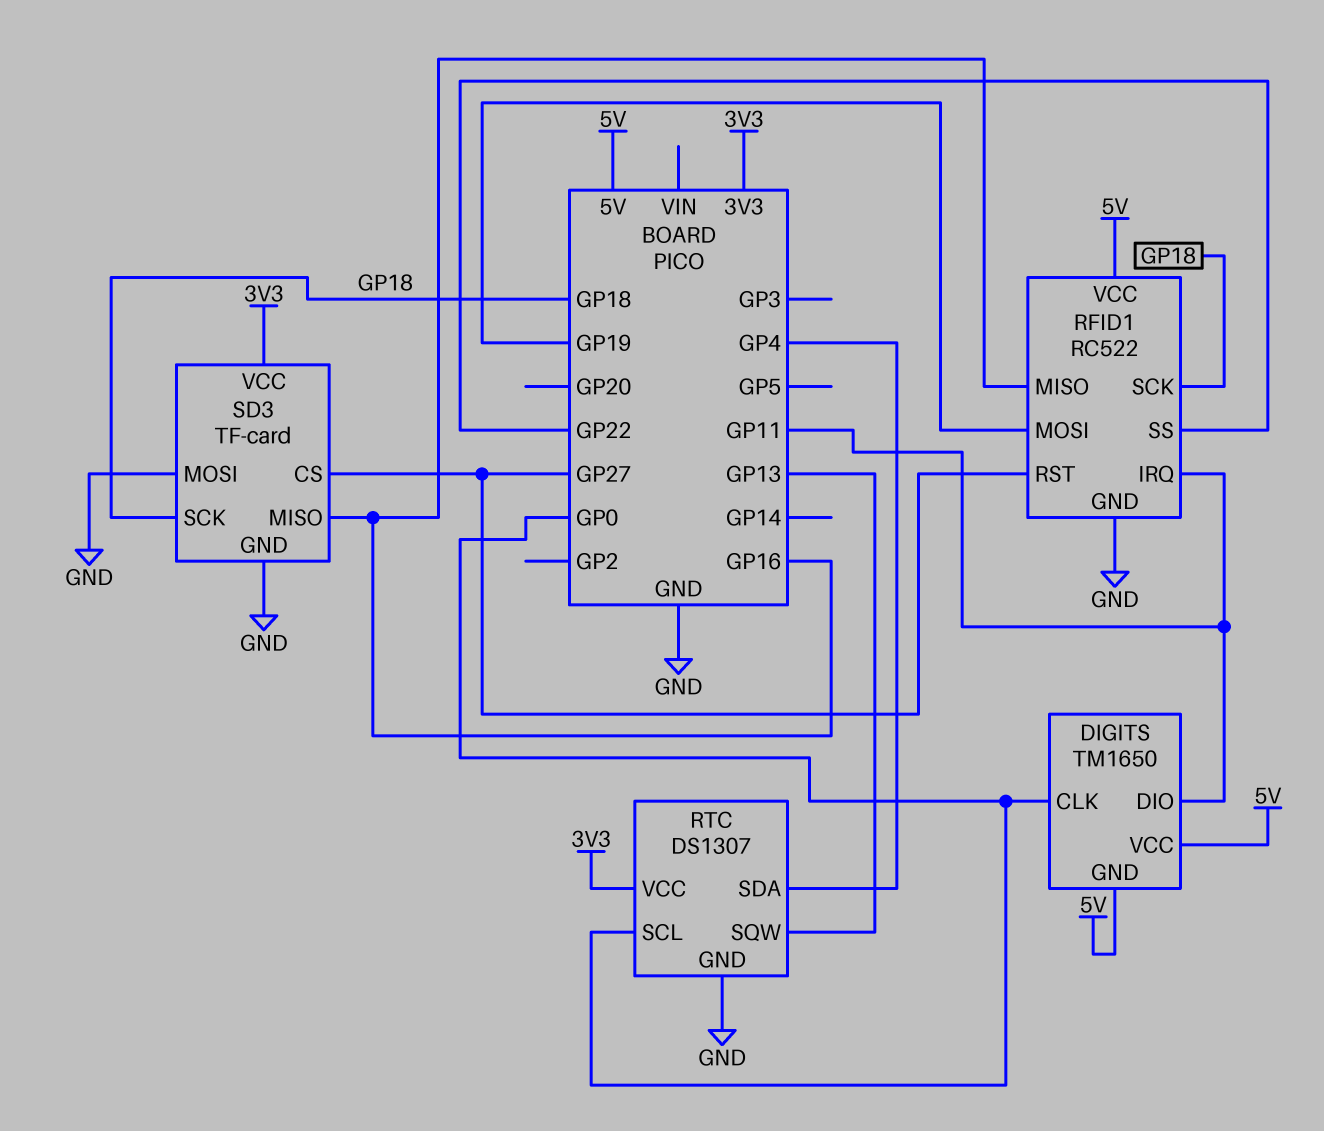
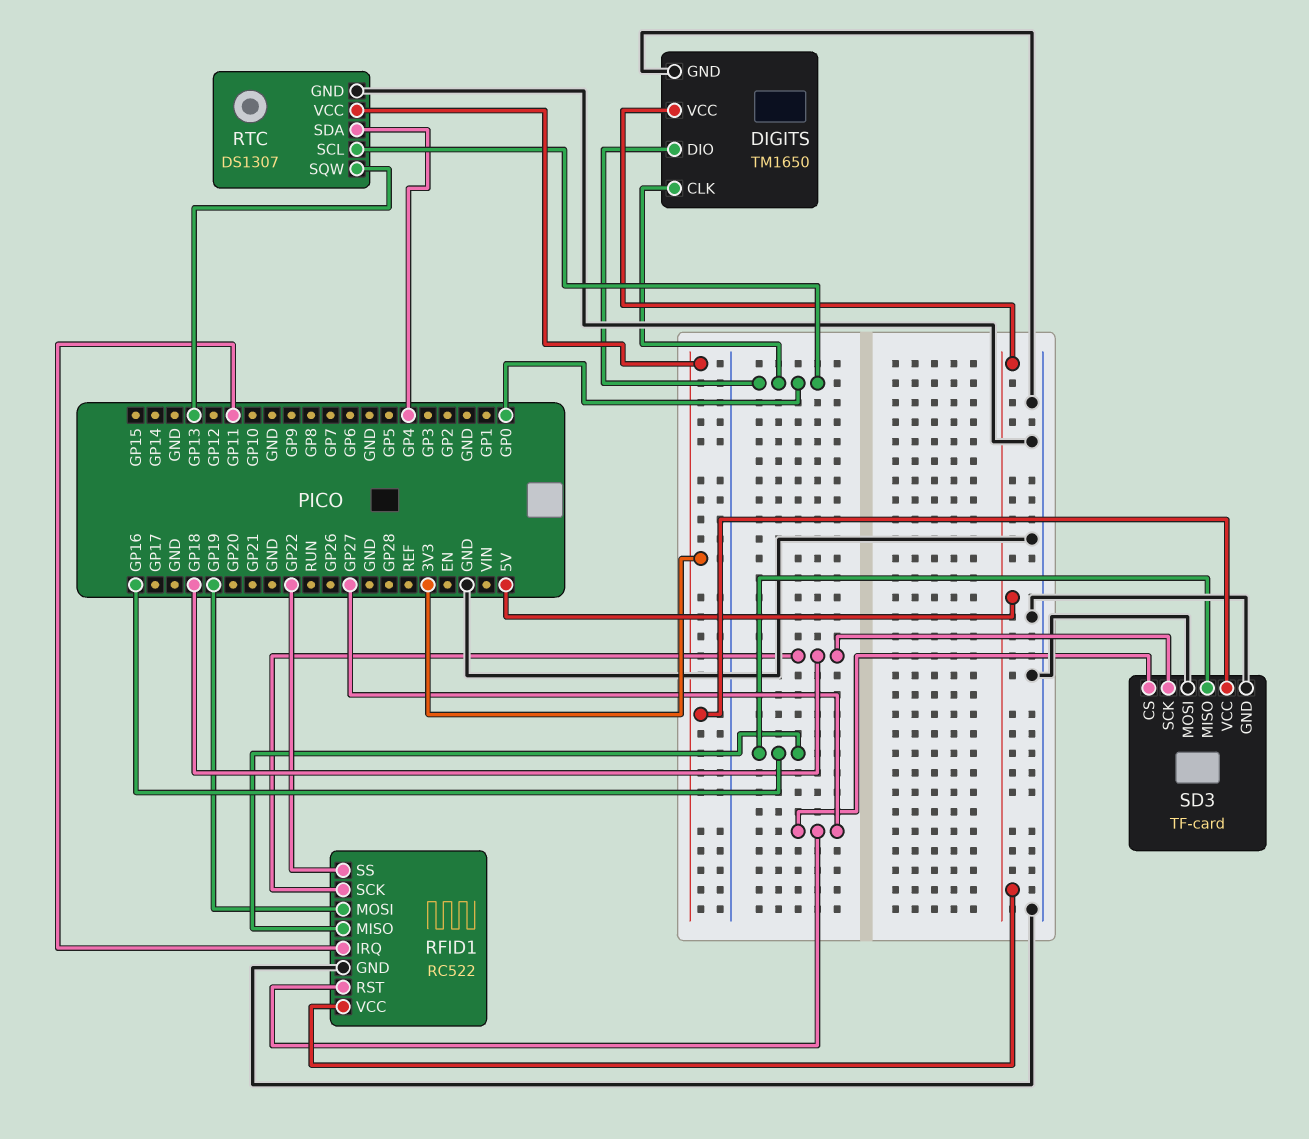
DIGITS pin DIO: GP11 -> GP0
DIGITS pin GND: 5V -> GND

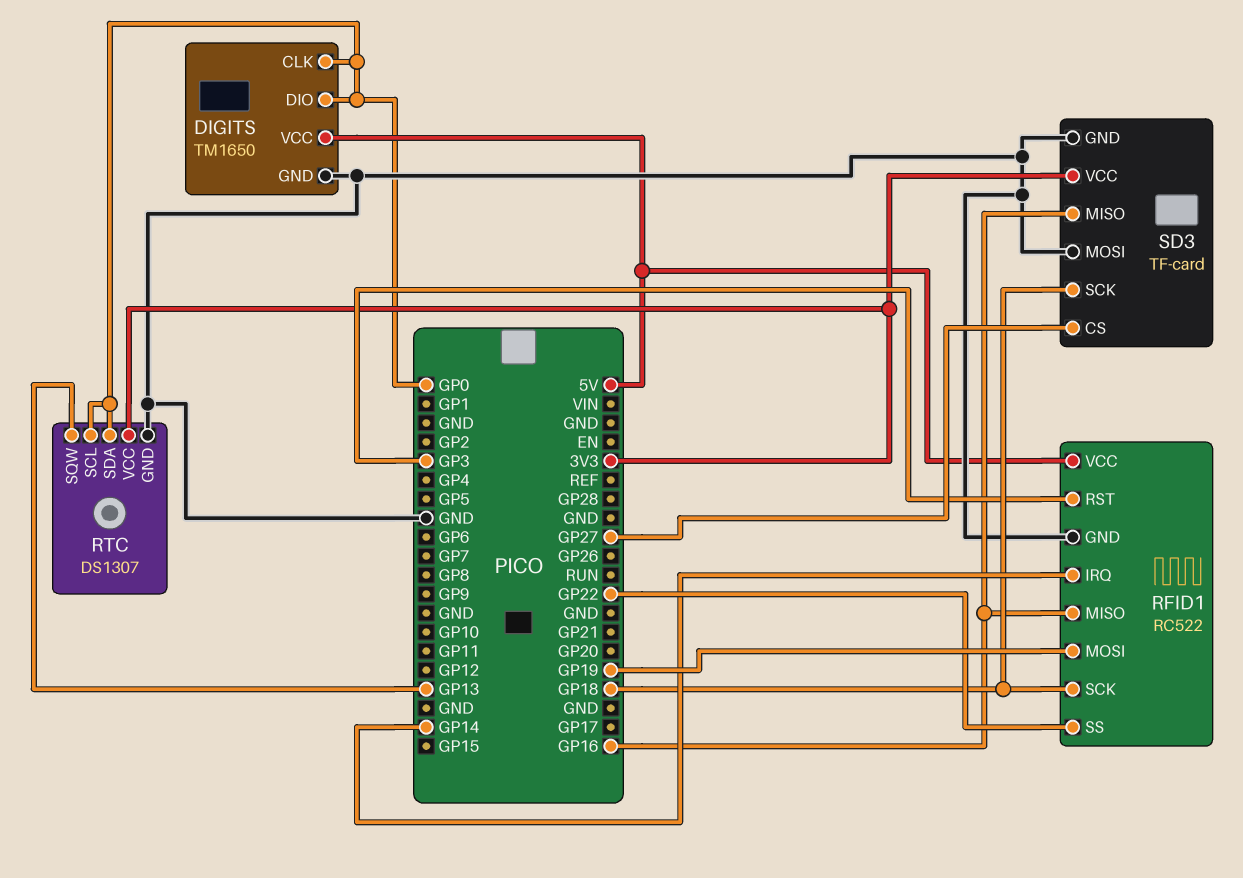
RFID1 pin IRQ: GP11 -> GP14
RFID1 pin RST: GP27 -> GP3
RTC pin SDA: GP4 -> GP0

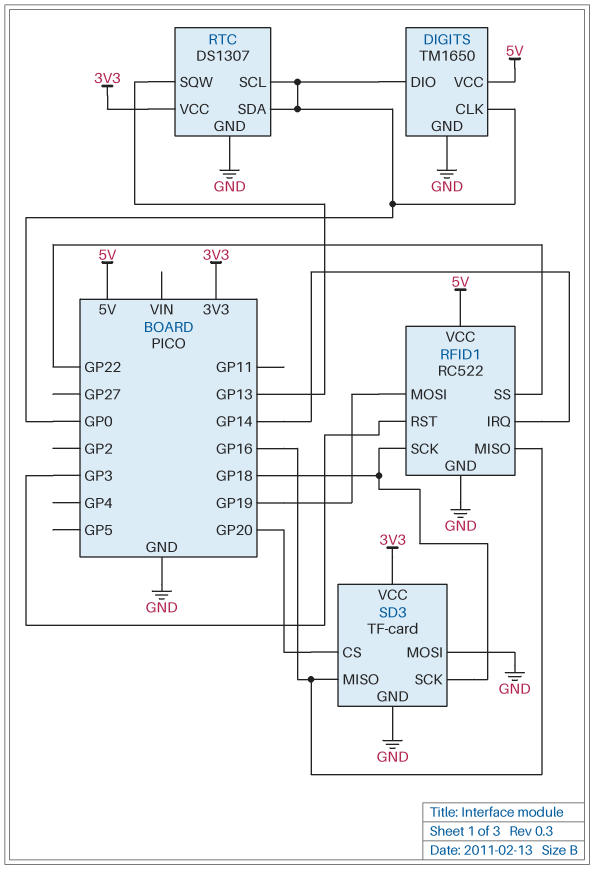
SD3 pin CS: GP27 -> GP20

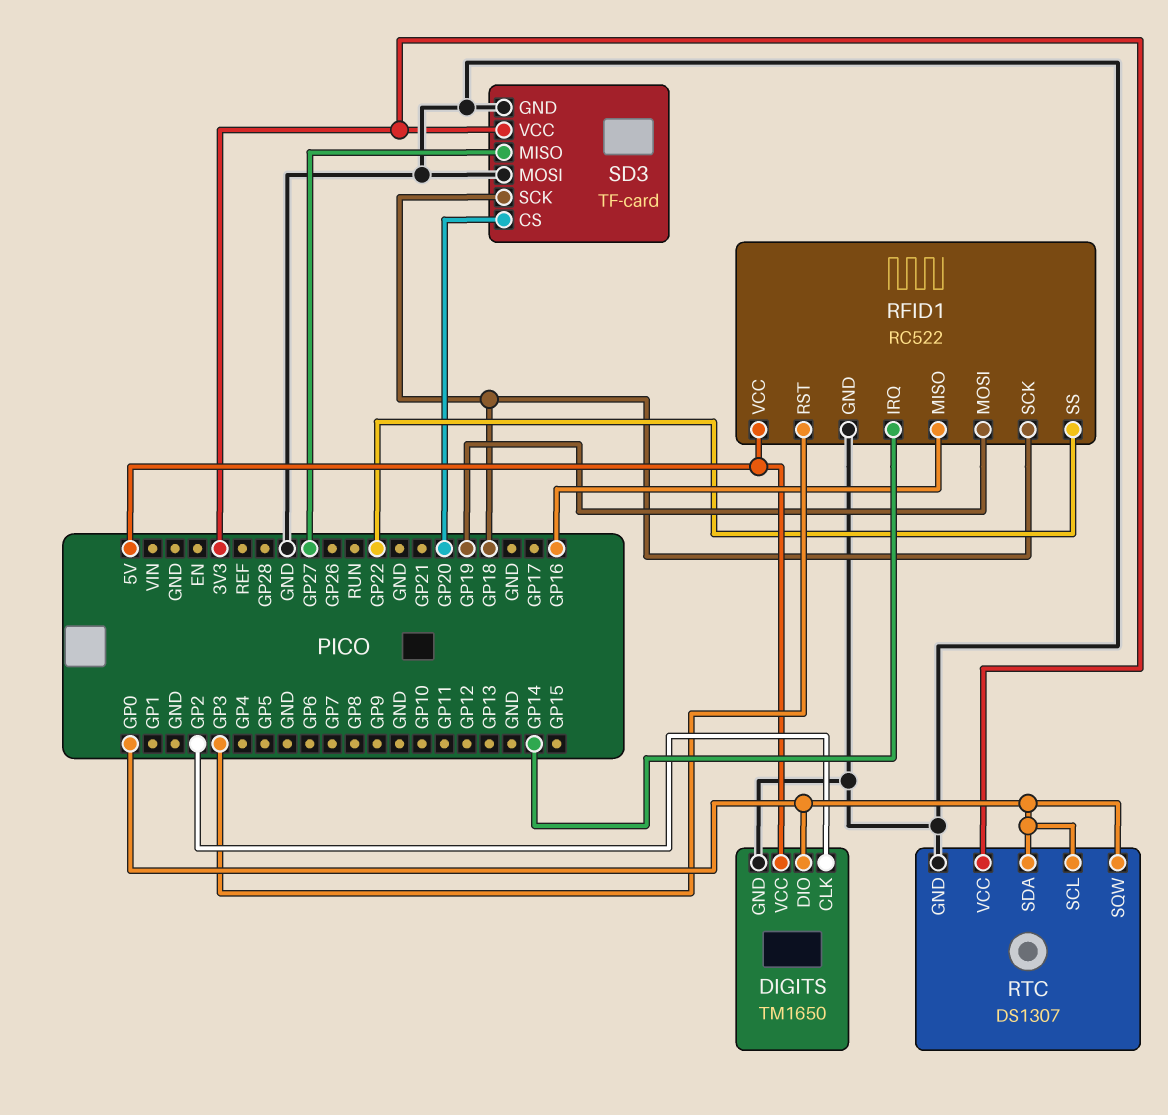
DIGITS pin CLK: GP0 -> GP2
RTC pin SQW: GP13 -> GP0
SD3 pin MISO: GP16 -> GP27

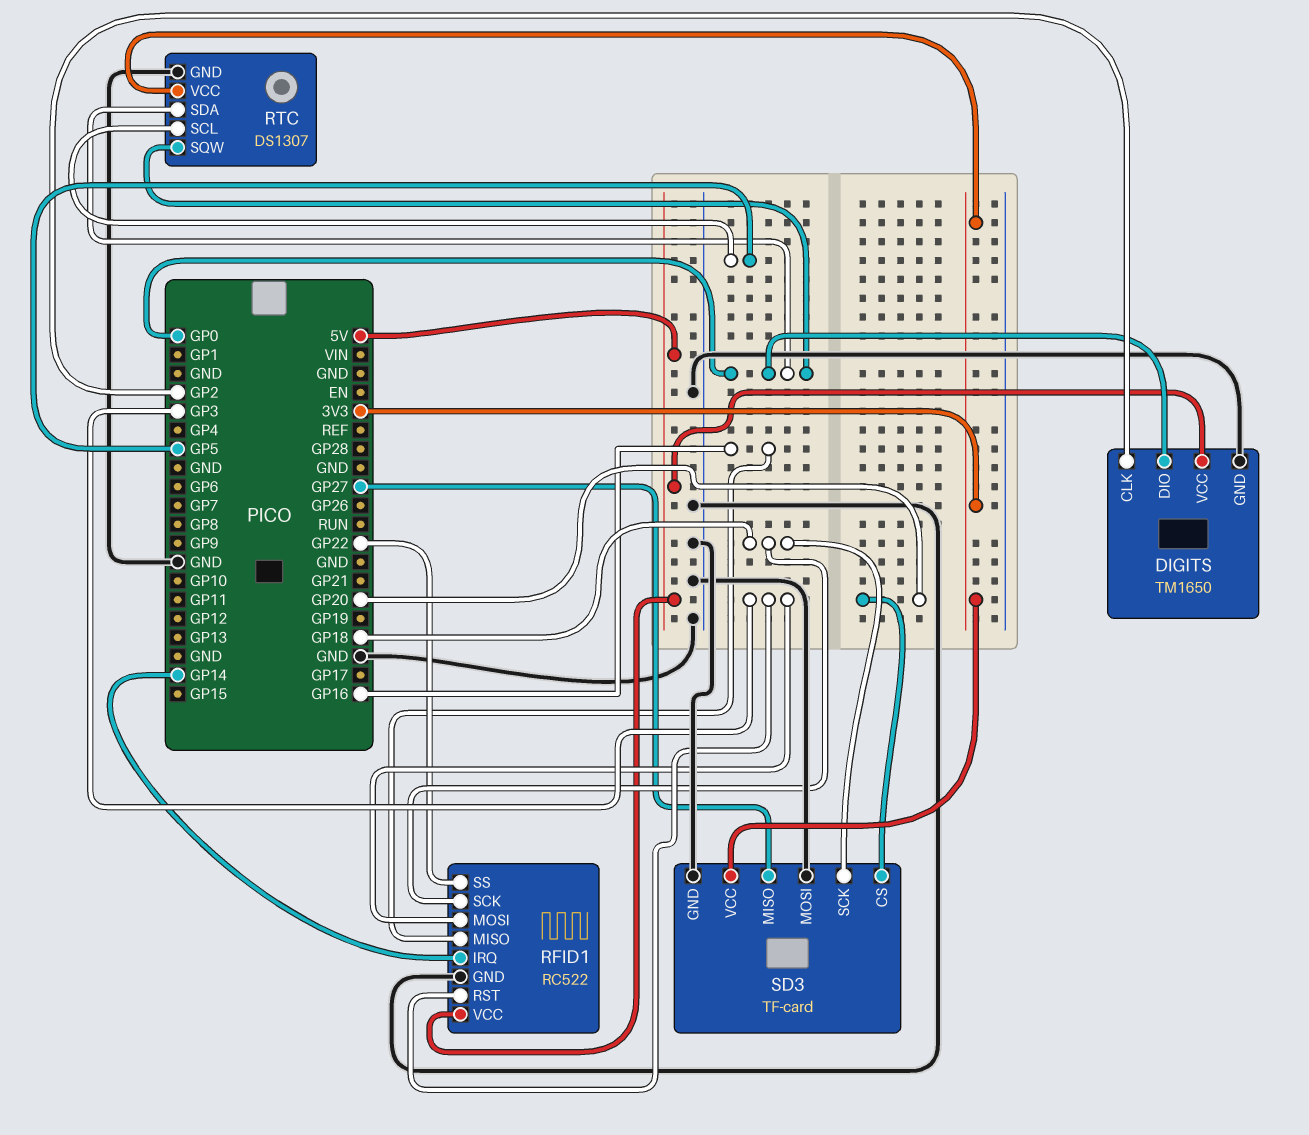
RFID1 pin MOSI: GP19 -> GP3
RTC pin SCL: GP0 -> GP5

